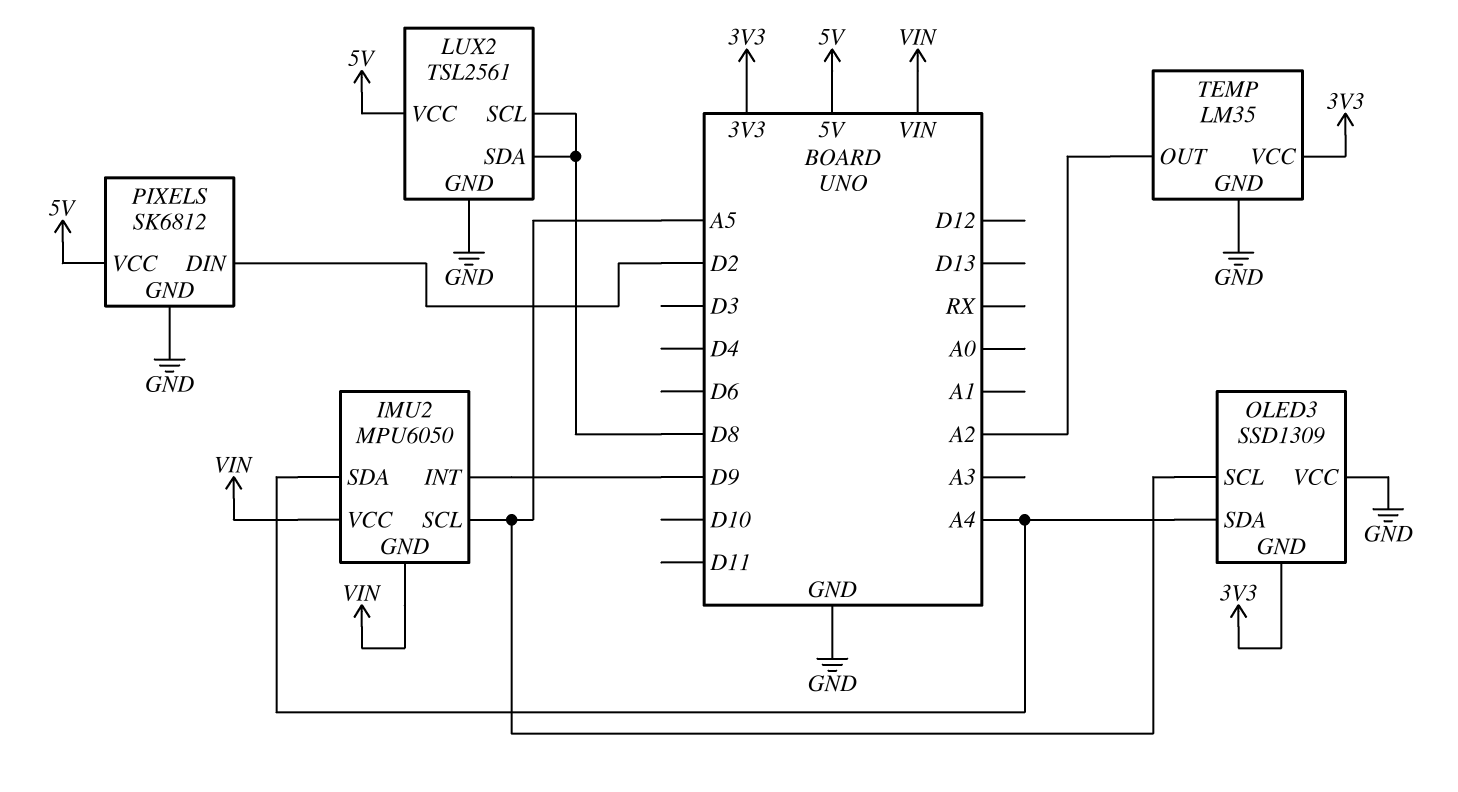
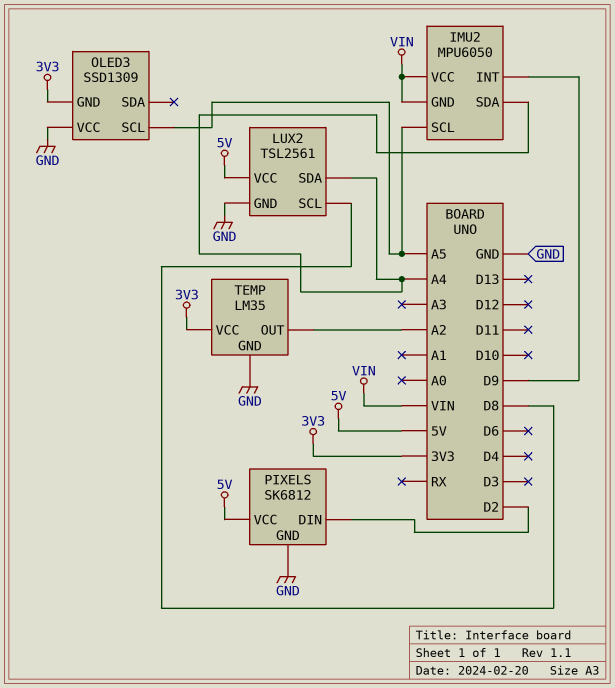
LUX2 pin SDA: D8 -> A4
OLED3 pin SDA: A4 -> none

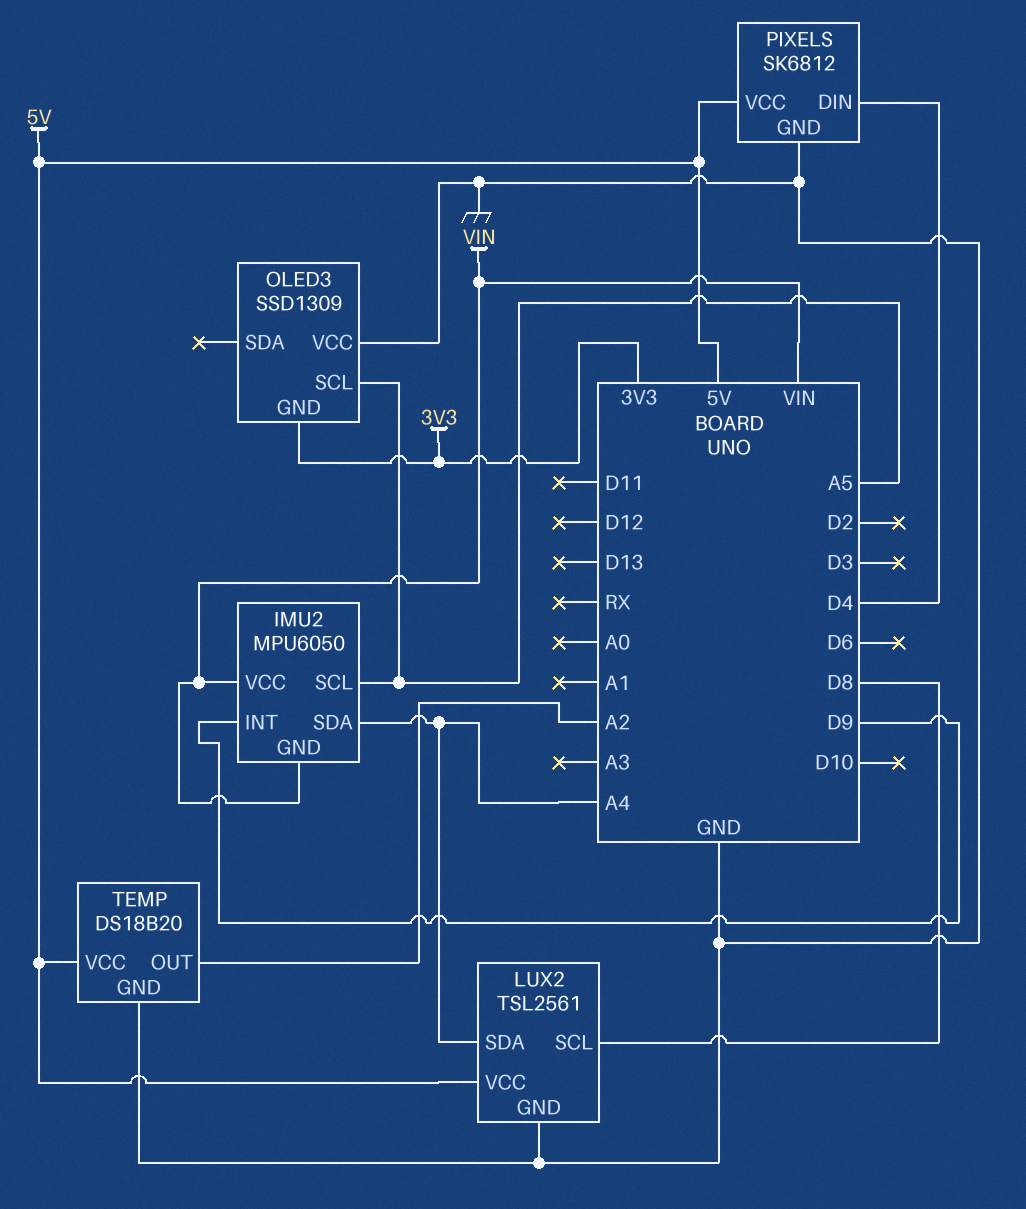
PIXELS pin DIN: D2 -> D4
TEMP: LM35 -> DS18B20
TEMP pin VCC: 3V3 -> 5V

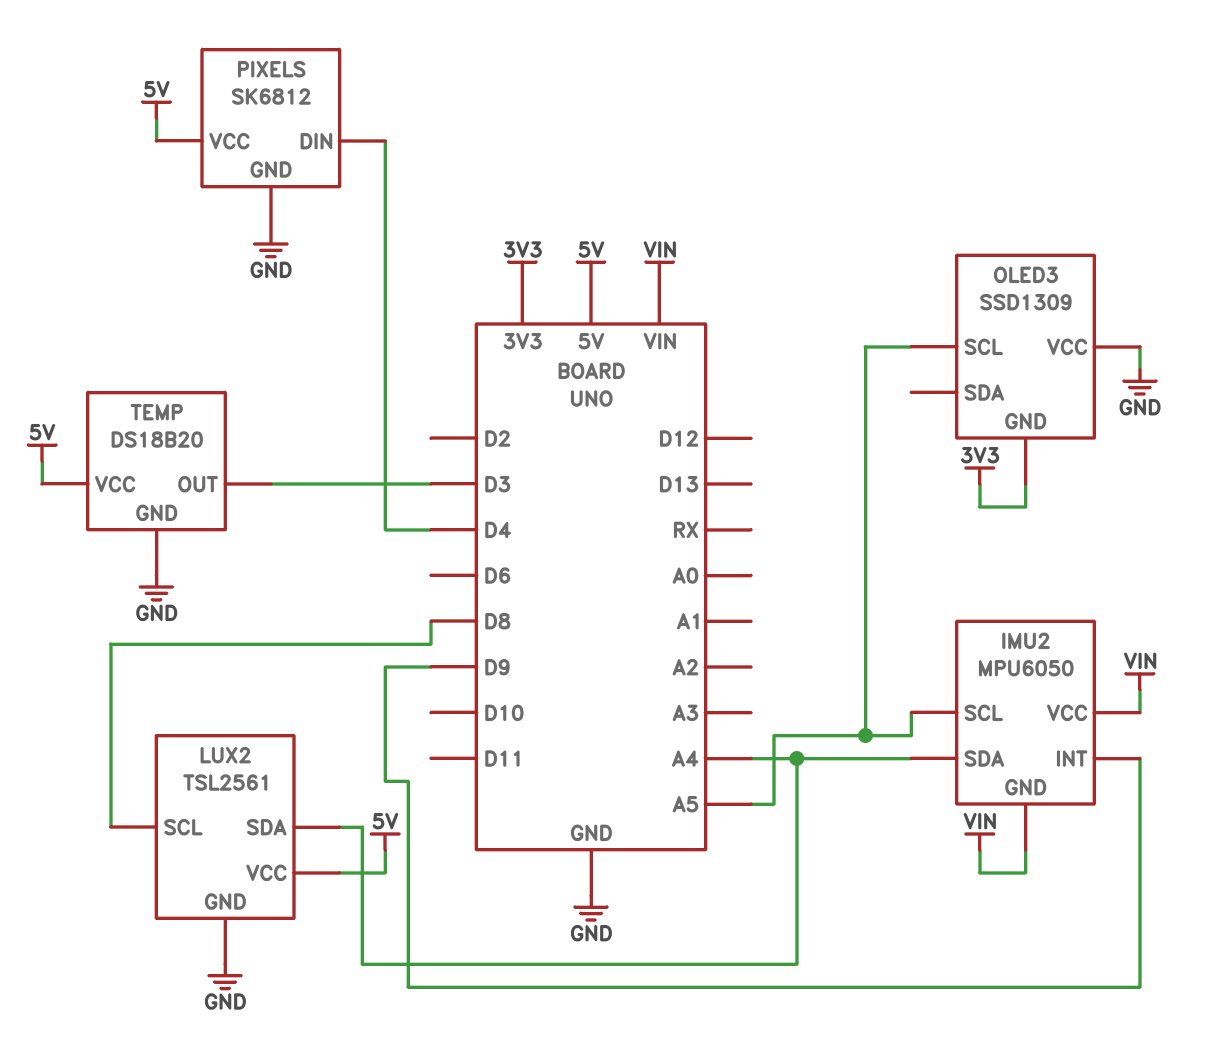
TEMP pin OUT: A2 -> D3

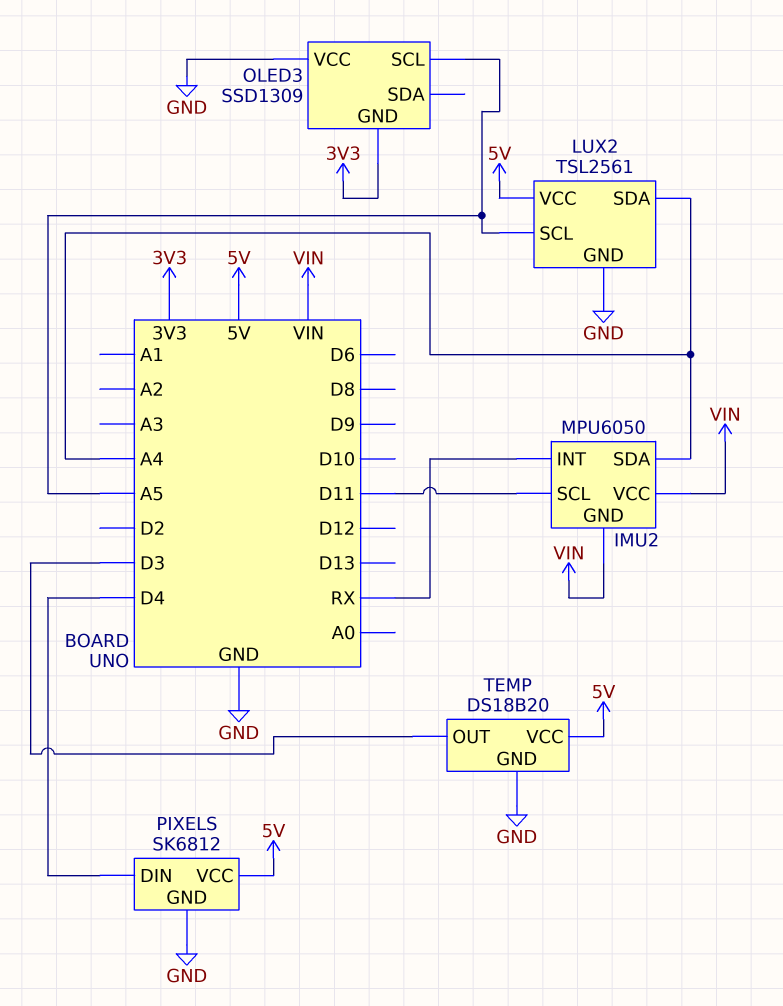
IMU2 pin INT: D9 -> RX
IMU2 pin SCL: A5 -> D11
LUX2 pin SCL: D8 -> A5

